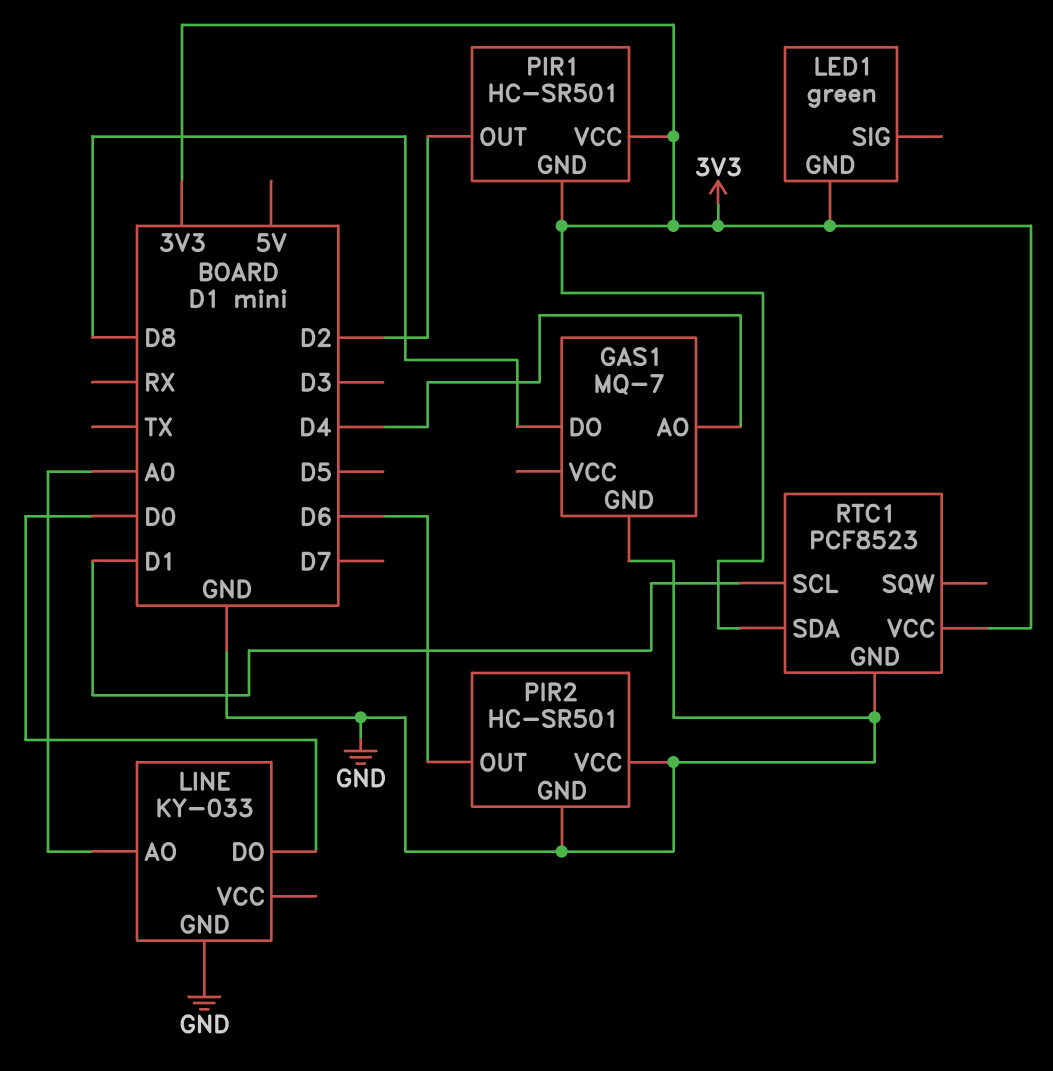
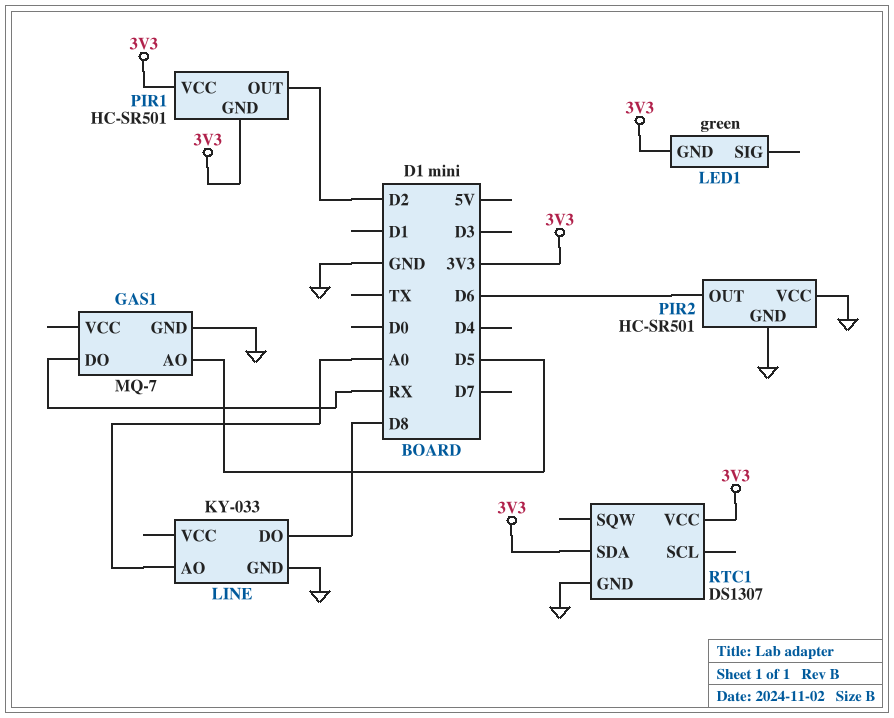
GAS1 pin AO: D4 -> D5
GAS1 pin DO: D8 -> RX
LINE pin DO: D0 -> D8
RTC1: PCF8523 -> DS1307
RTC1 pin SCL: D1 -> none

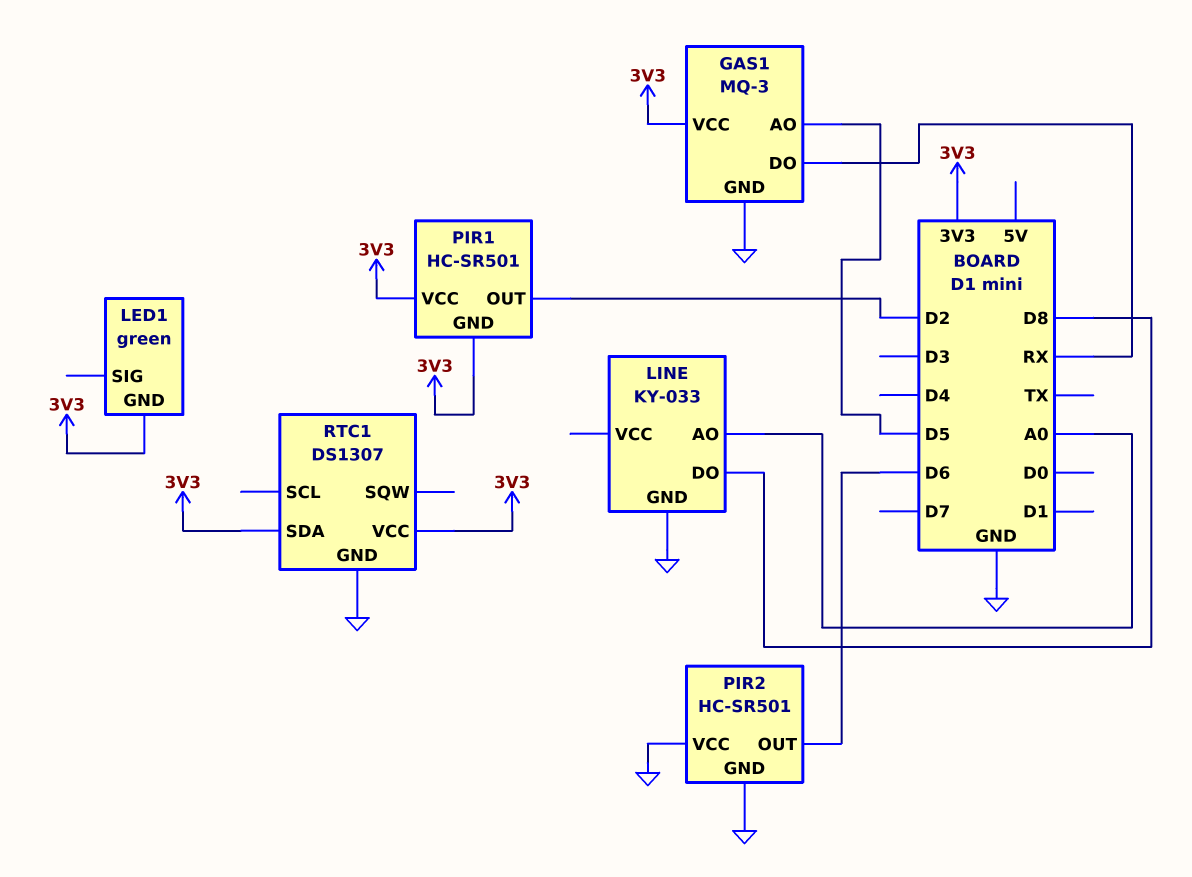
GAS1: MQ-7 -> MQ-3
GAS1 pin VCC: none -> 3V3

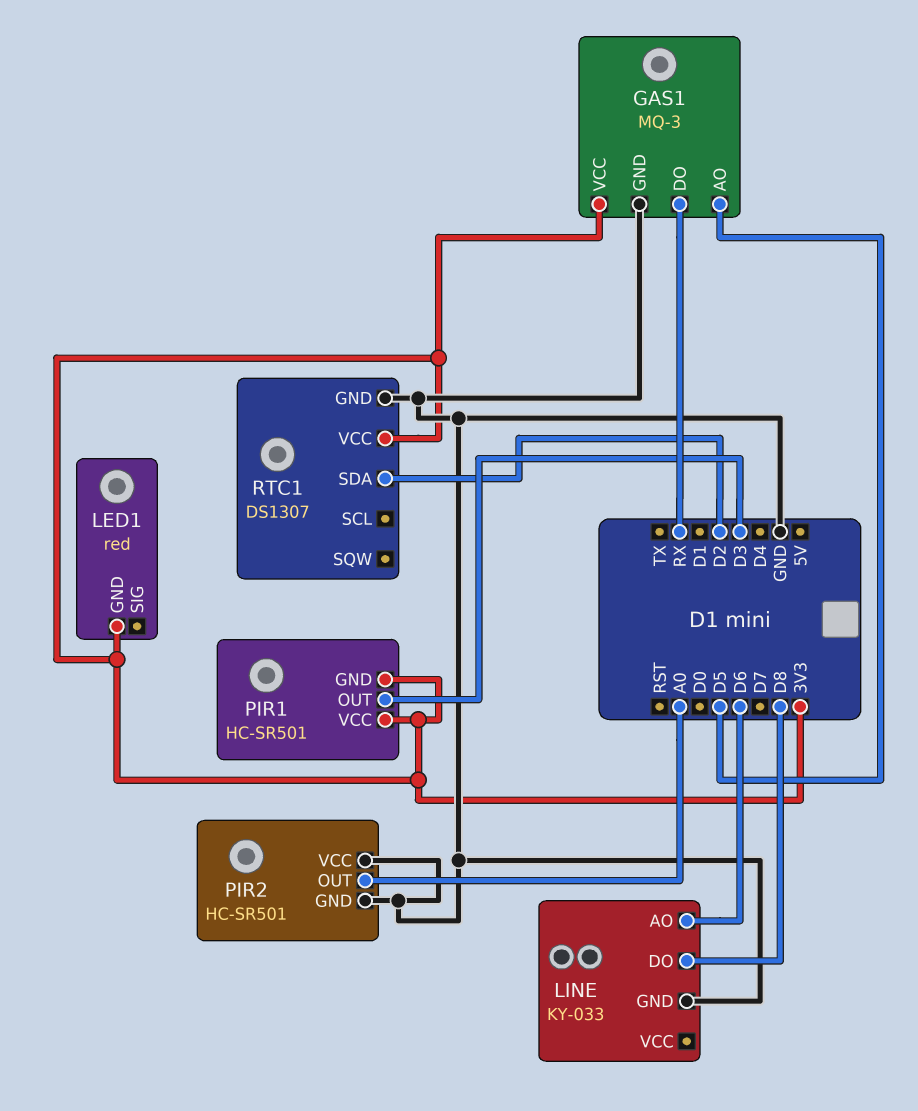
LED1: green -> red
LINE pin AO: A0 -> D6
PIR1 pin OUT: D2 -> D3
PIR2 pin OUT: D6 -> A0
RTC1 pin SDA: 3V3 -> D2

